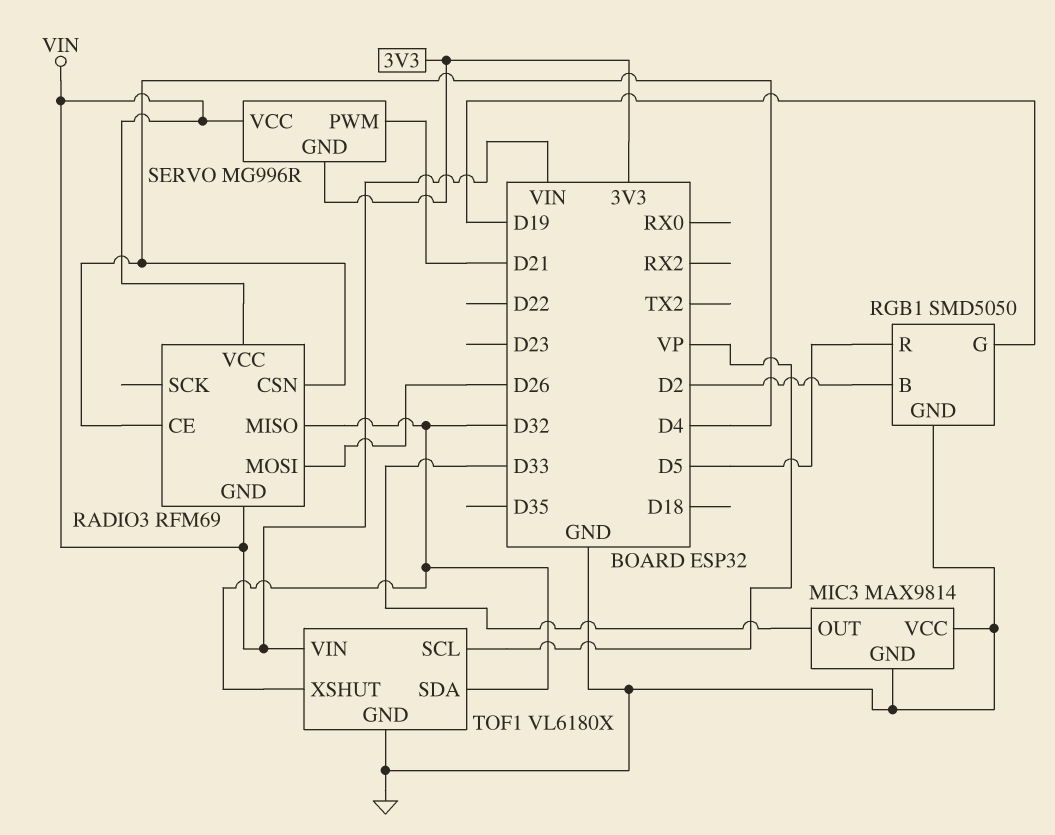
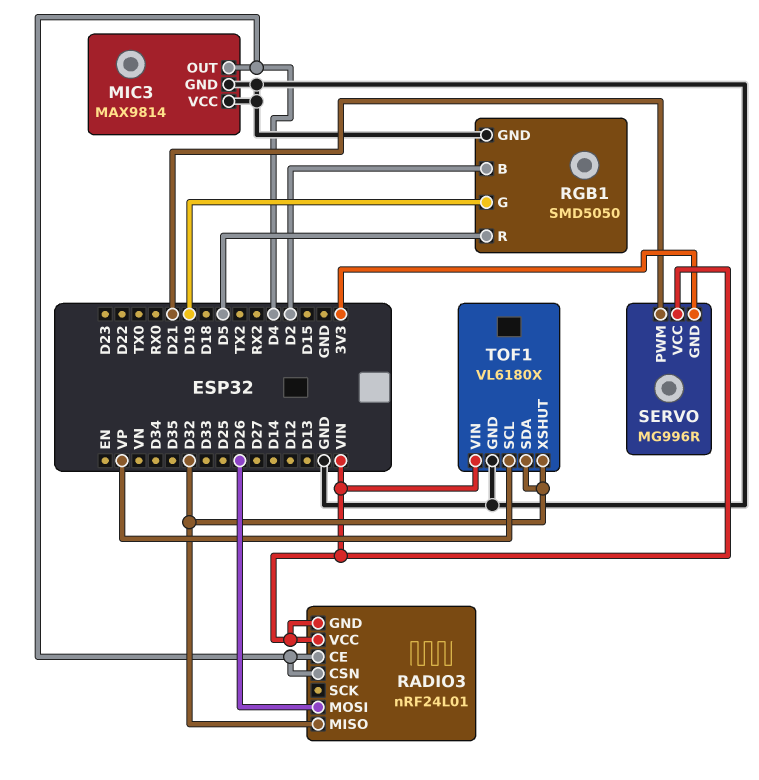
MIC3 pin OUT: D33 -> D4
RADIO3: RFM69 -> nRF24L01

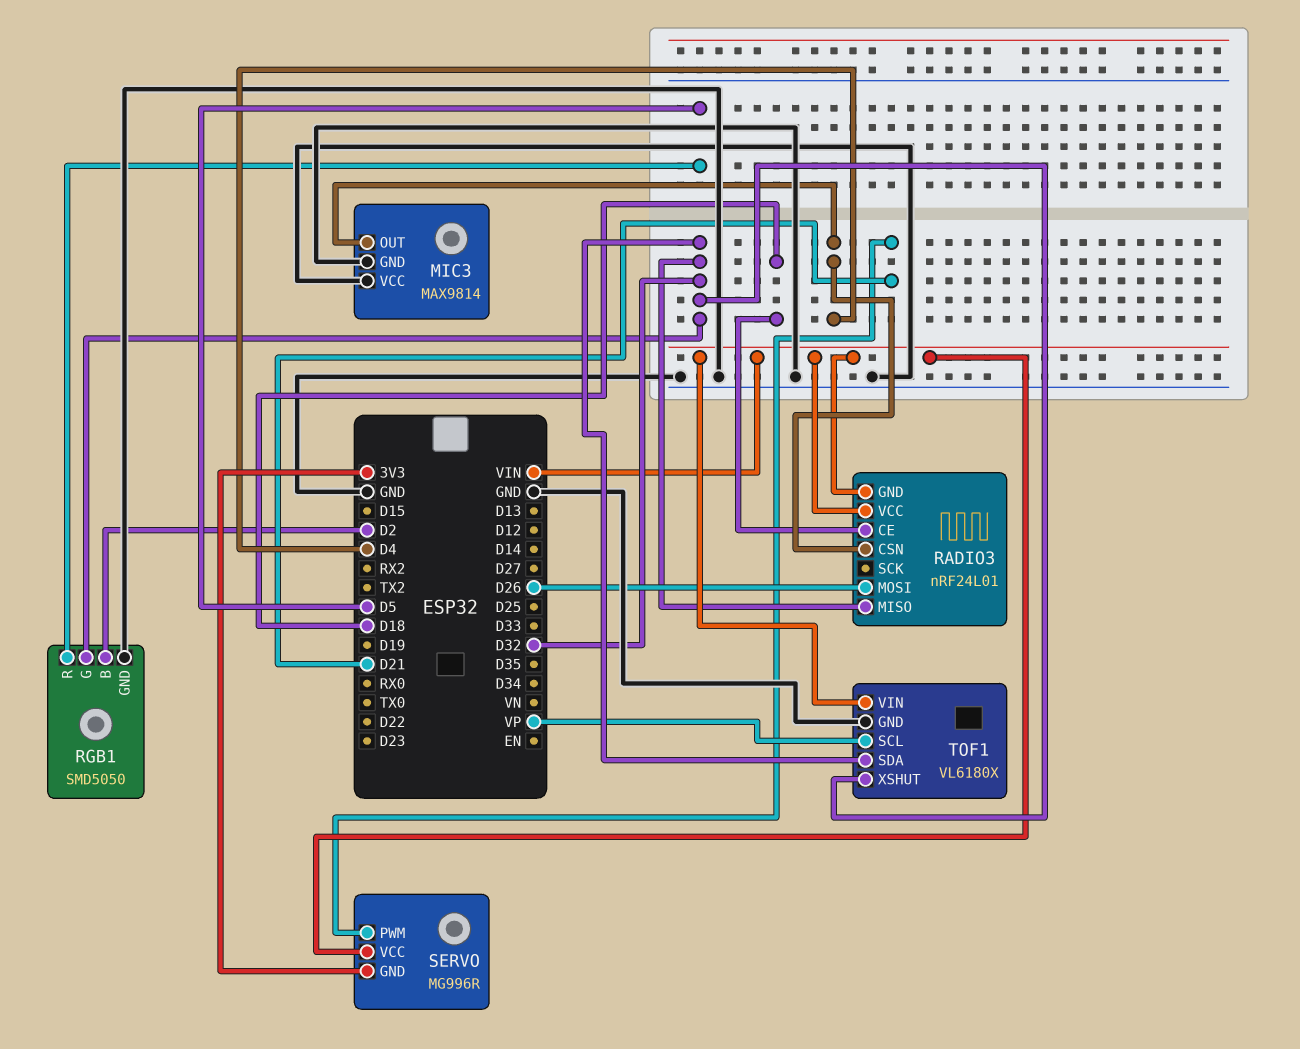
RADIO3 pin CE: D4 -> D18
RGB1 pin G: D19 -> D32

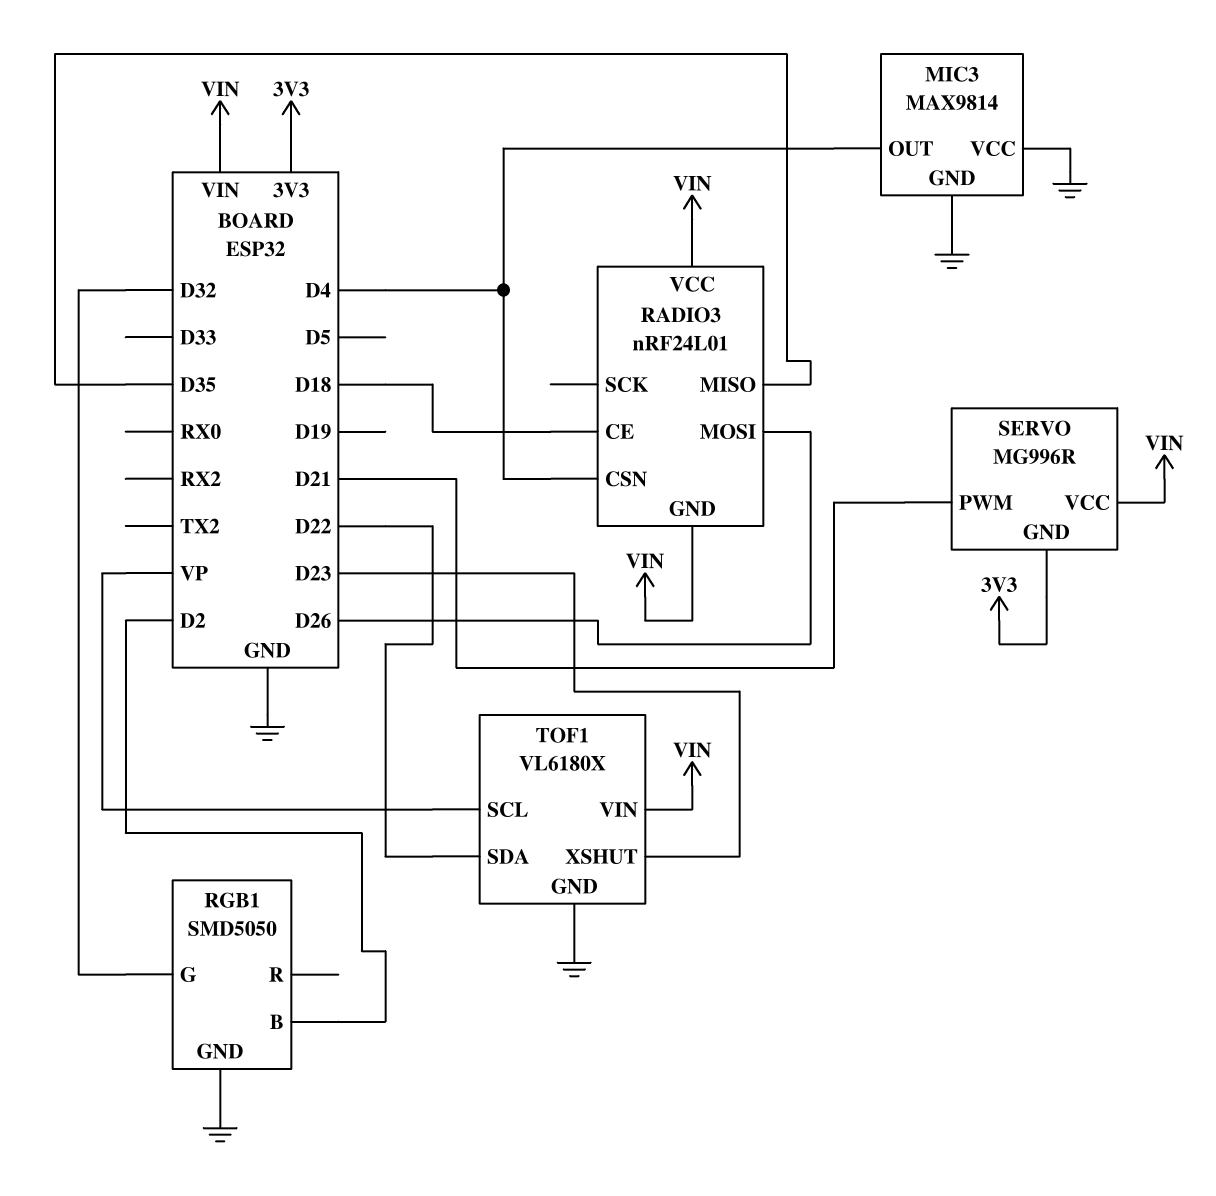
RADIO3 pin MISO: D32 -> D35
RGB1 pin R: D5 -> none
TOF1 pin SDA: D32 -> D22
TOF1 pin XSHUT: D32 -> D23

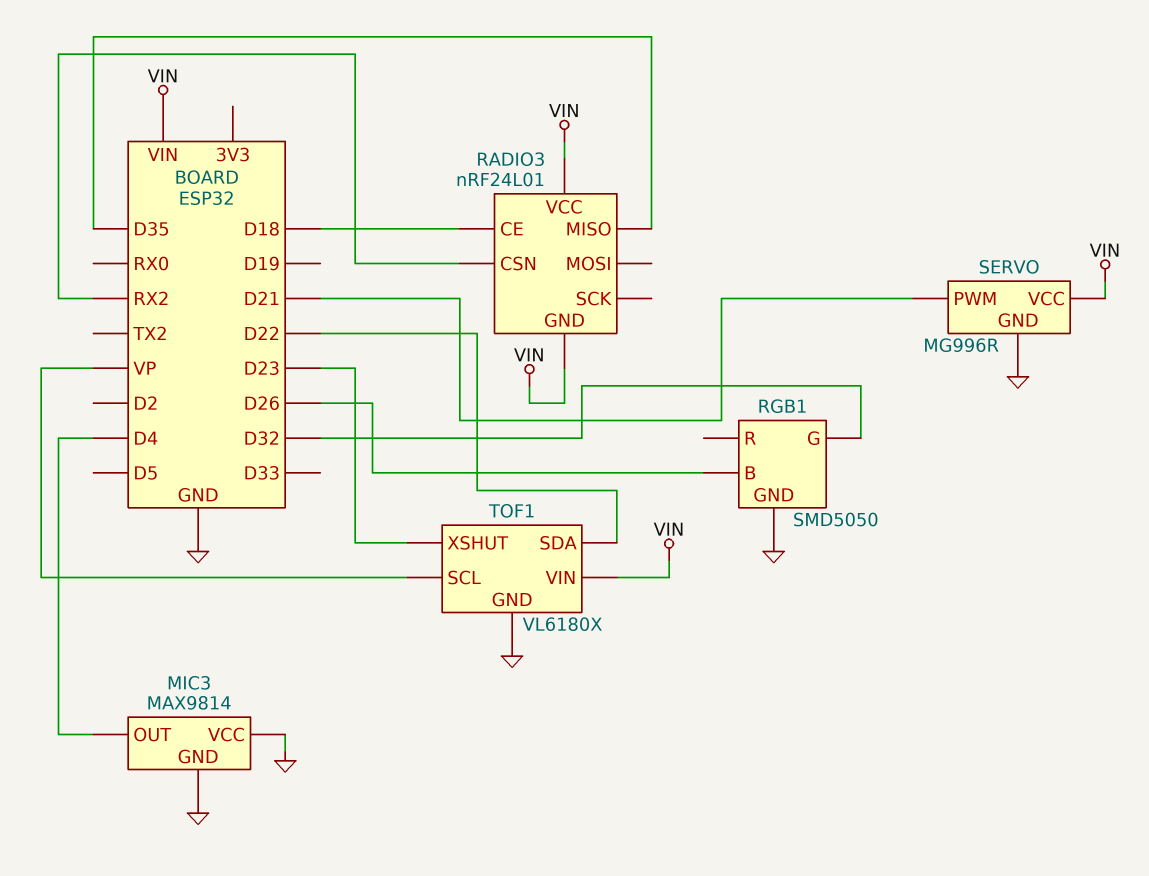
RADIO3 pin CSN: D4 -> RX2
RADIO3 pin MOSI: D26 -> none
RGB1 pin B: D2 -> D26
SERVO pin GND: 3V3 -> GND

